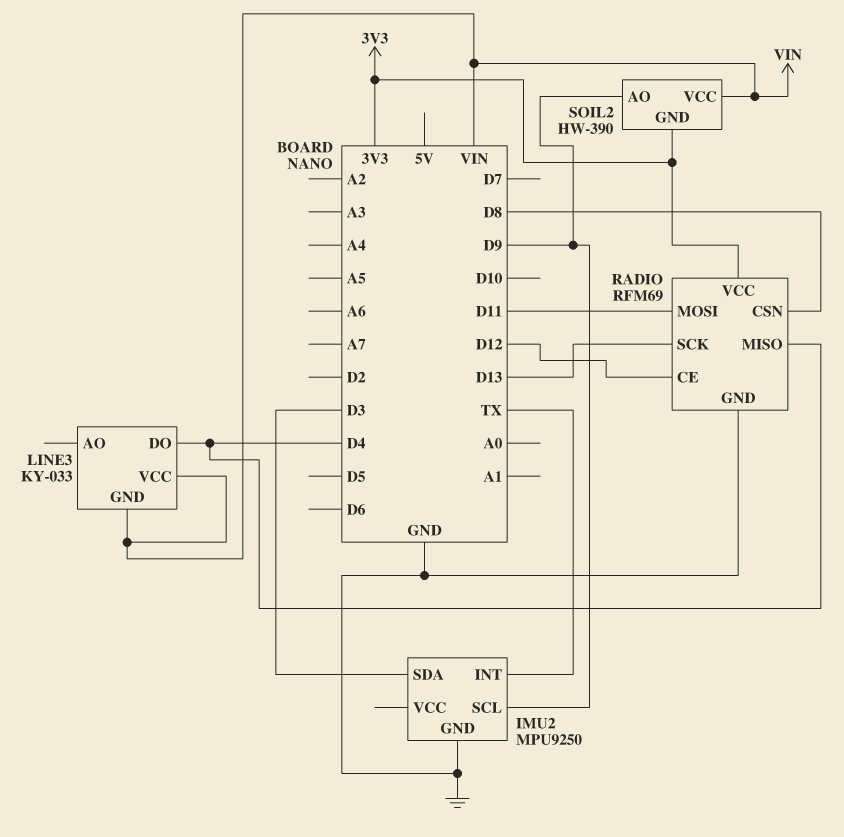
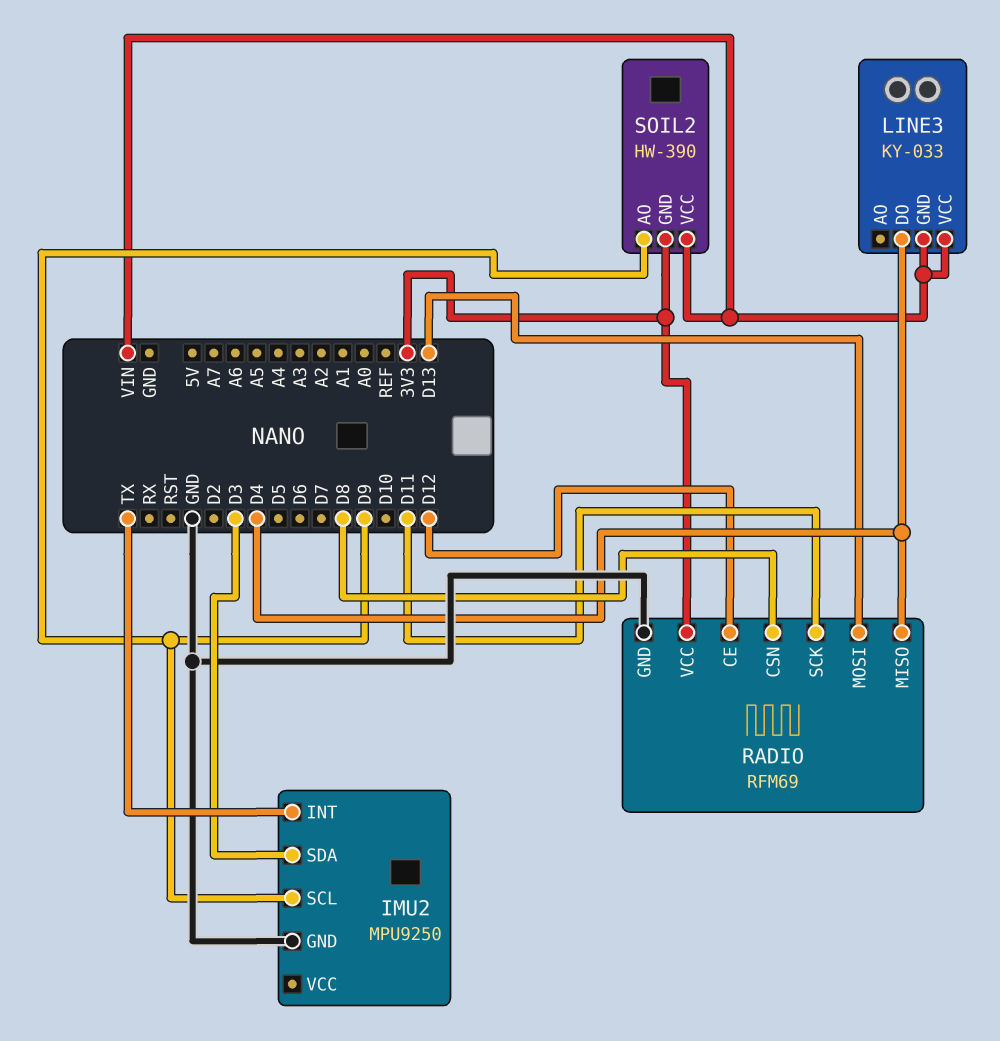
RADIO pin MOSI: D11 -> D13
RADIO pin SCK: D13 -> D11

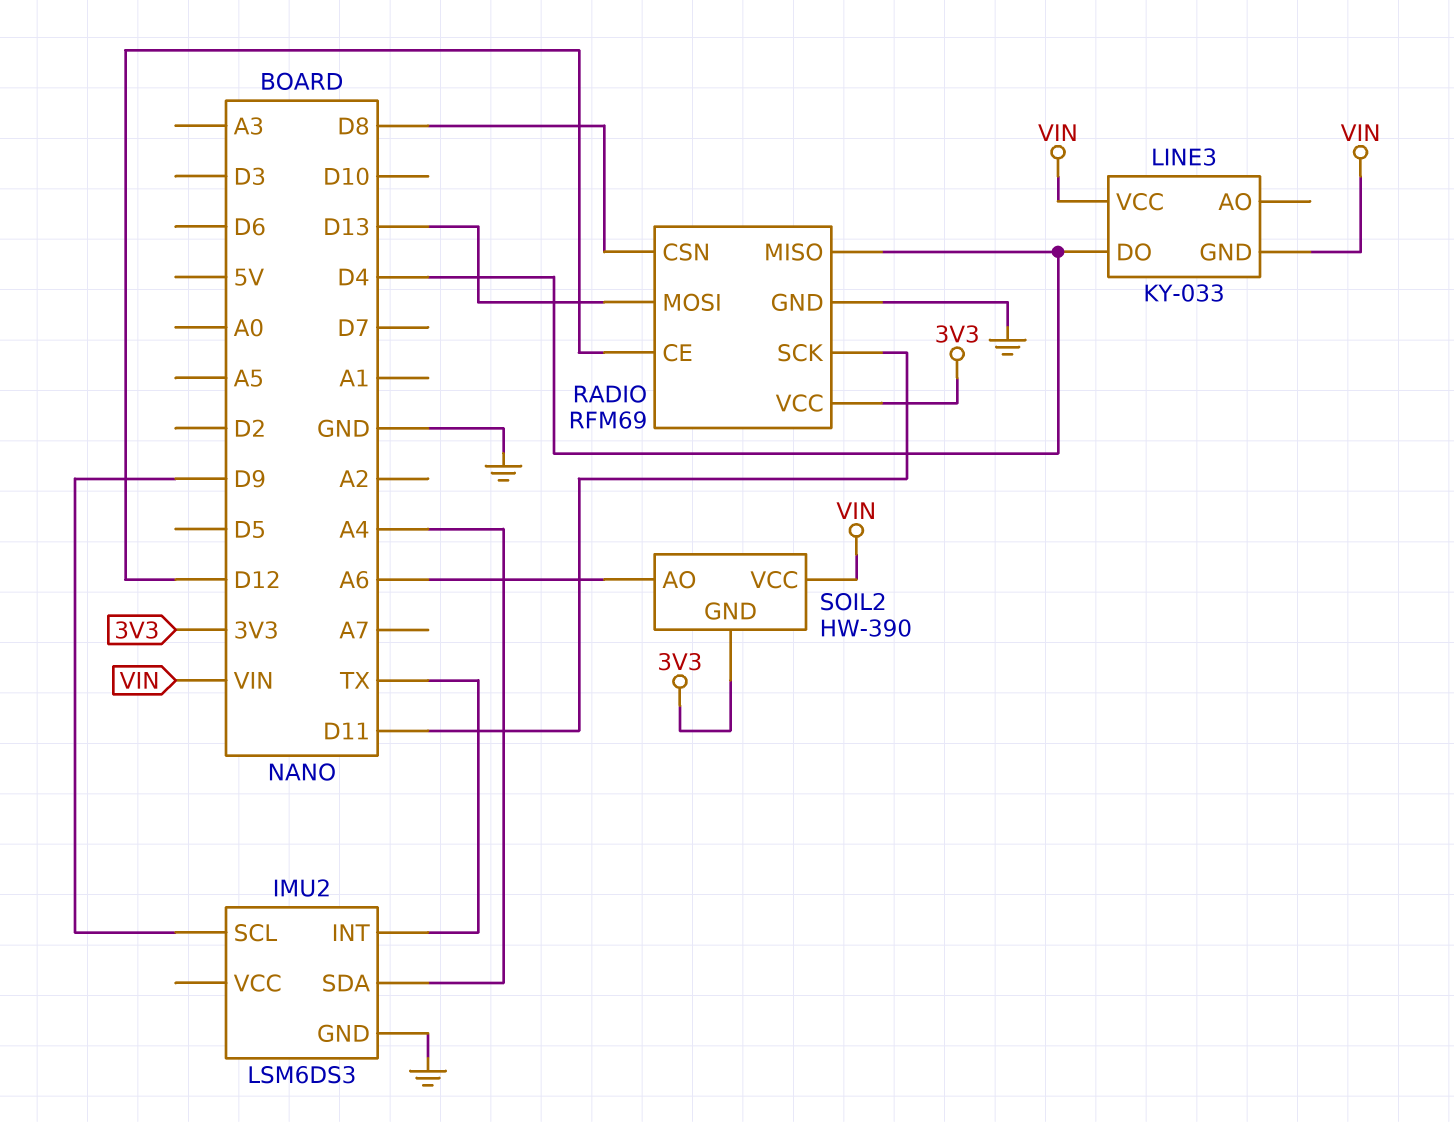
IMU2: MPU9250 -> LSM6DS3
IMU2 pin SDA: D3 -> A4
SOIL2 pin AO: D9 -> A6

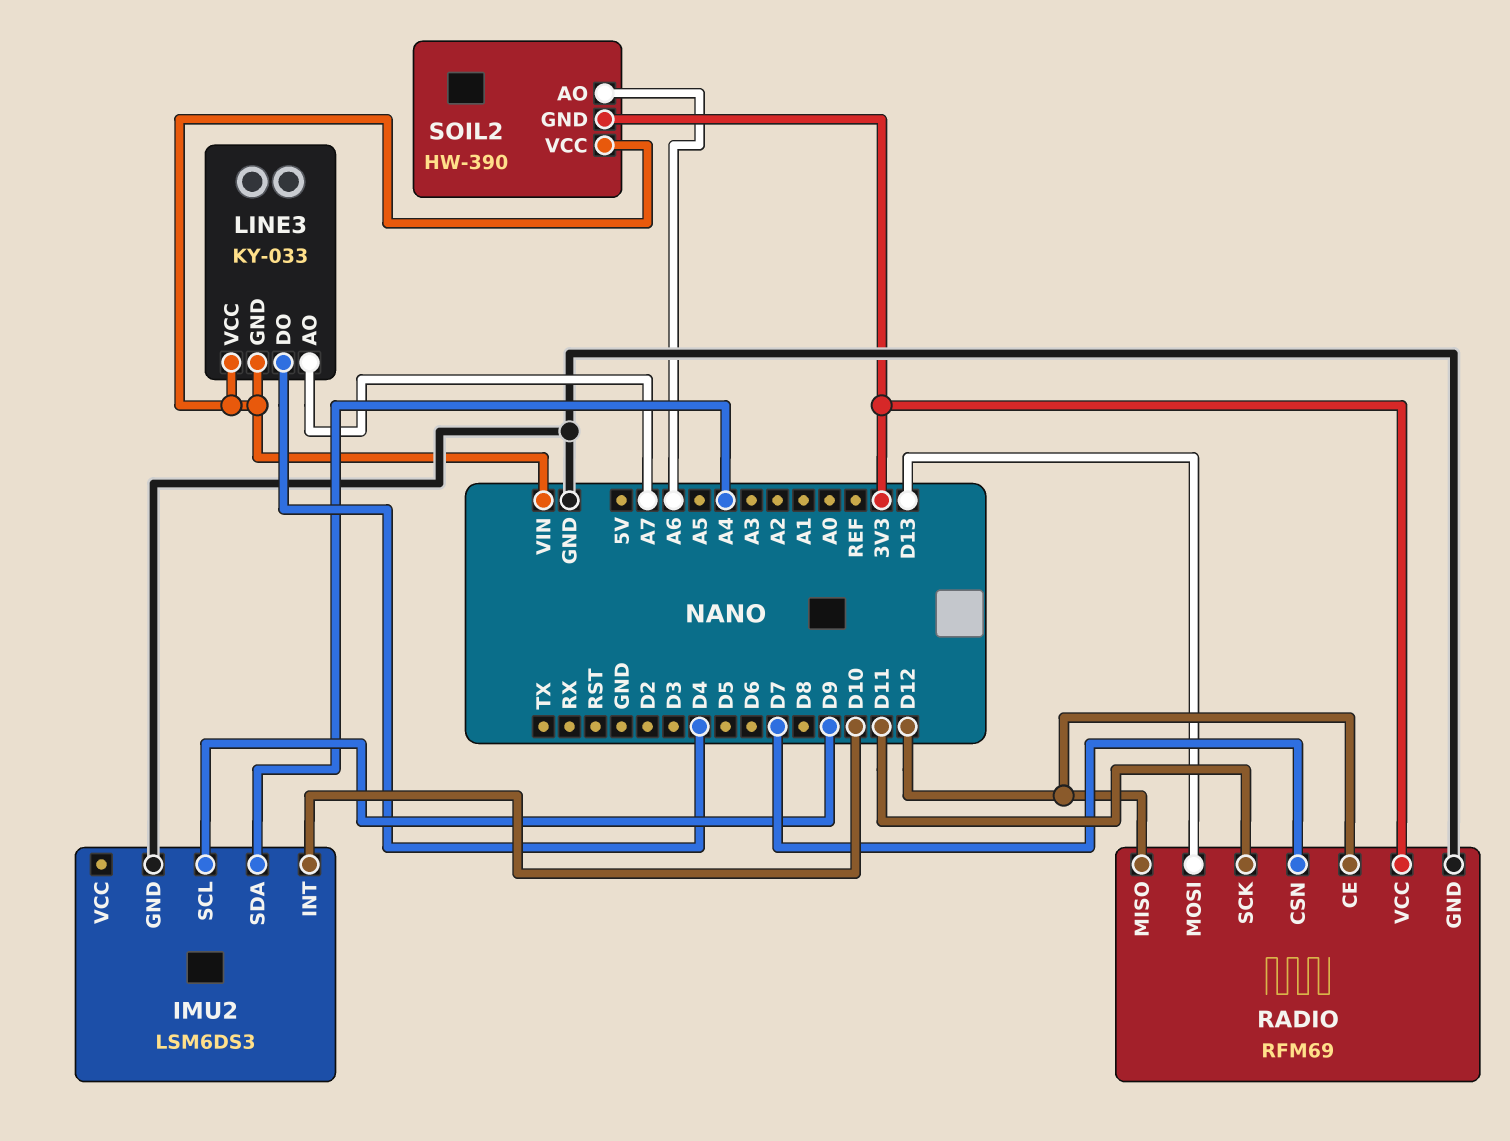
IMU2 pin INT: TX -> D10
LINE3 pin AO: none -> A7
RADIO pin CSN: D8 -> D7
RADIO pin MISO: D4 -> D12

